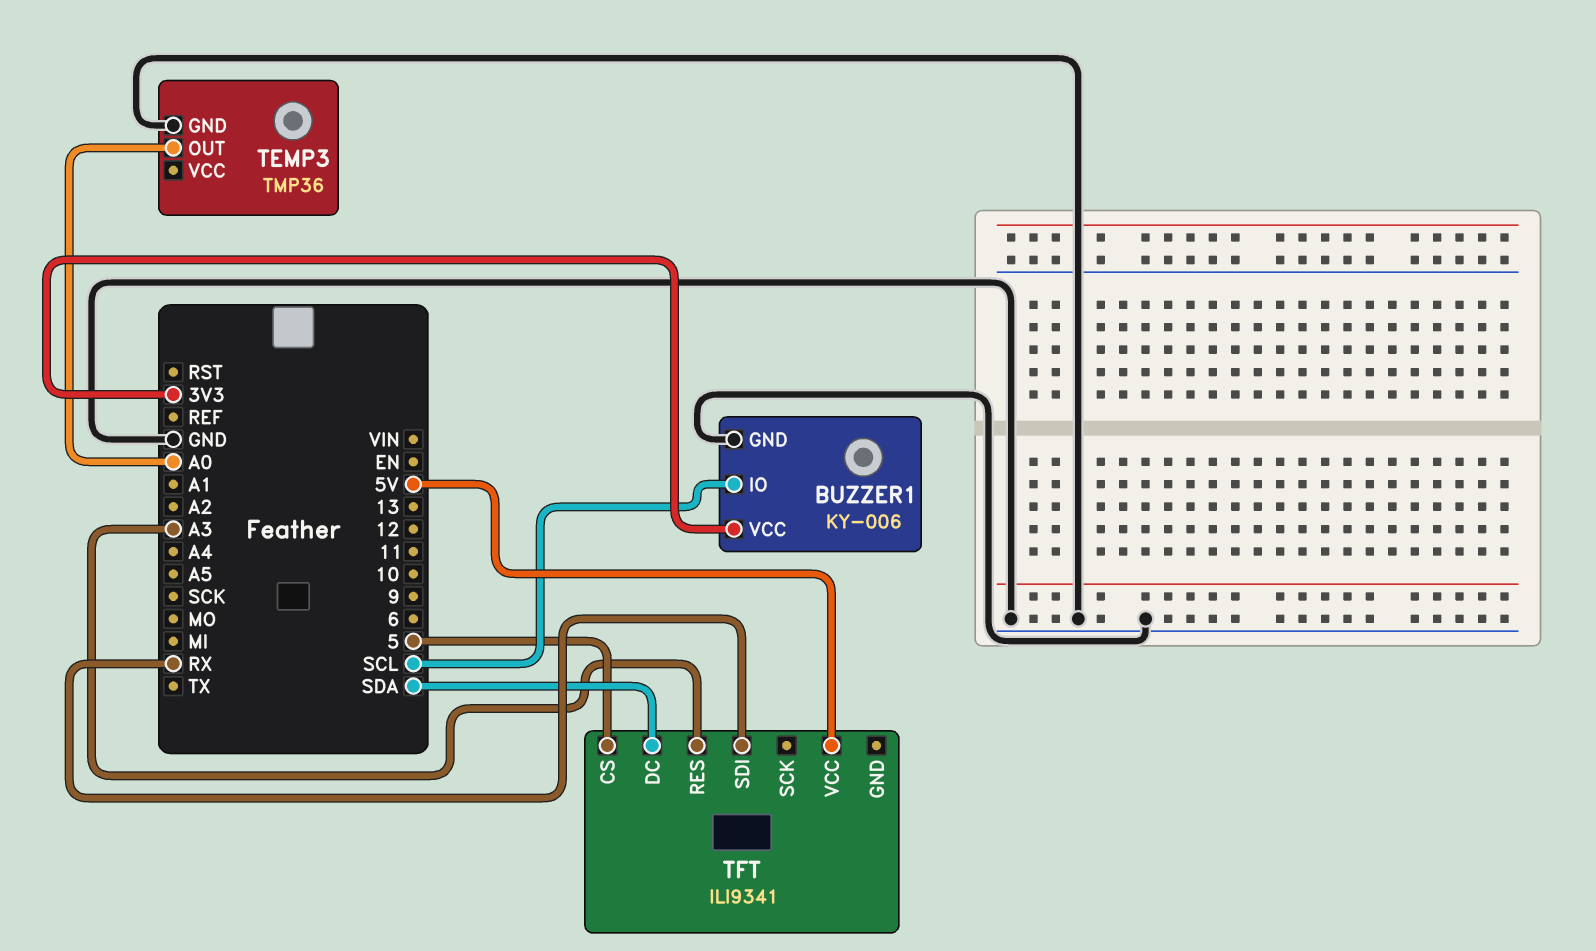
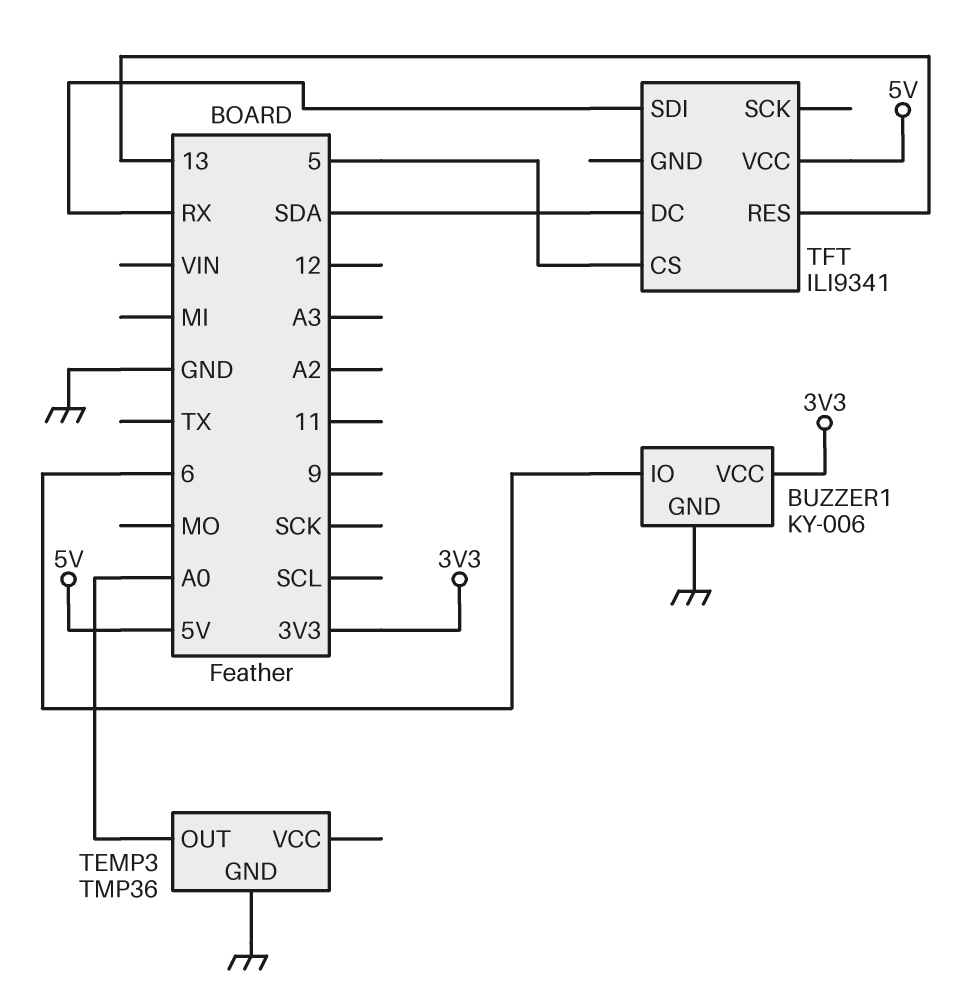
BUZZER1 pin IO: SCL -> 6
TFT pin RES: A3 -> 13

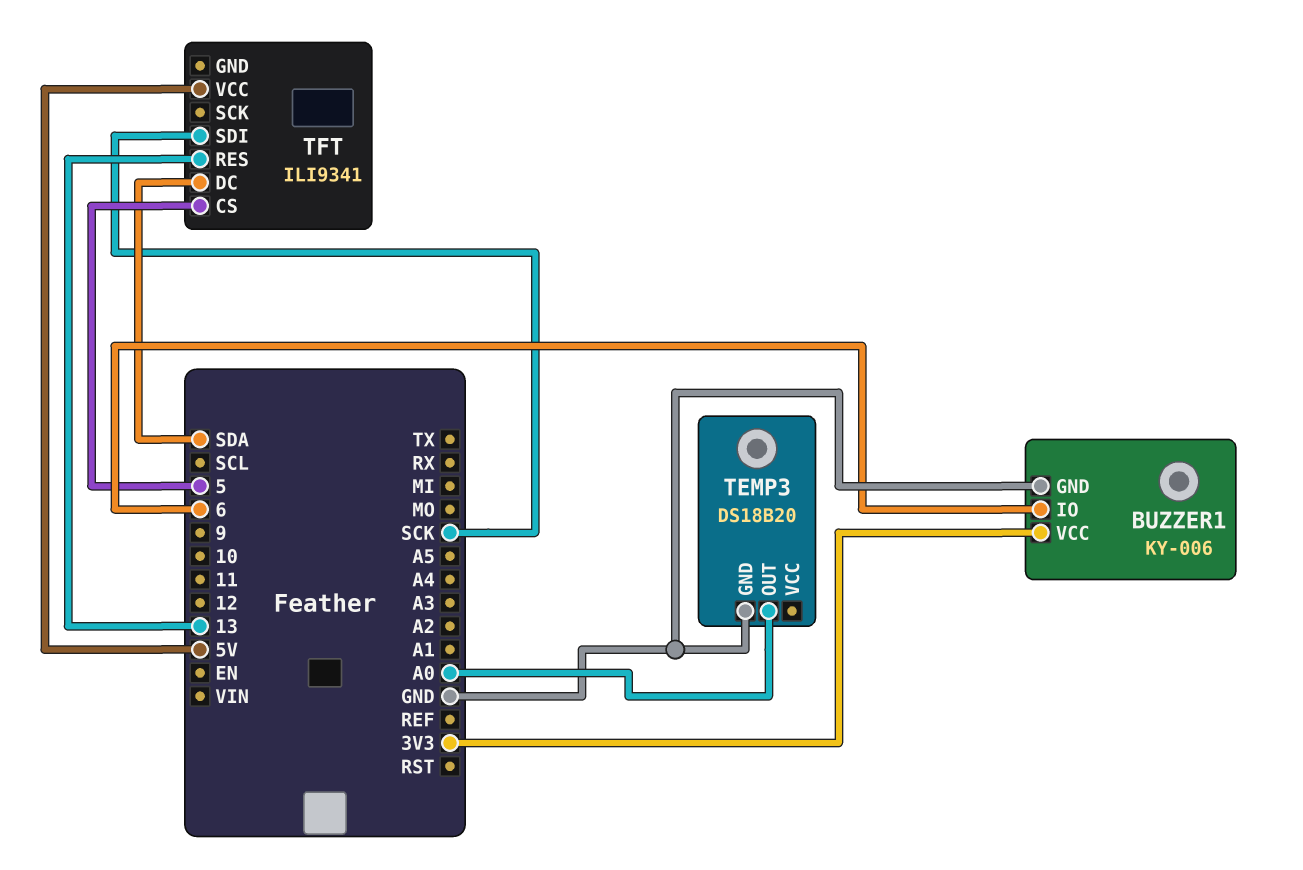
TEMP3: TMP36 -> DS18B20
TFT pin SDI: RX -> SCK

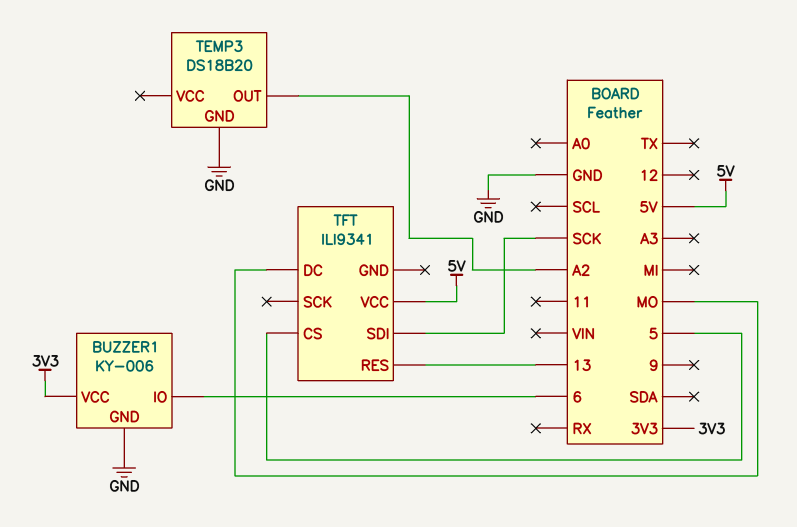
TEMP3 pin OUT: A0 -> A2
TFT pin DC: SDA -> MO

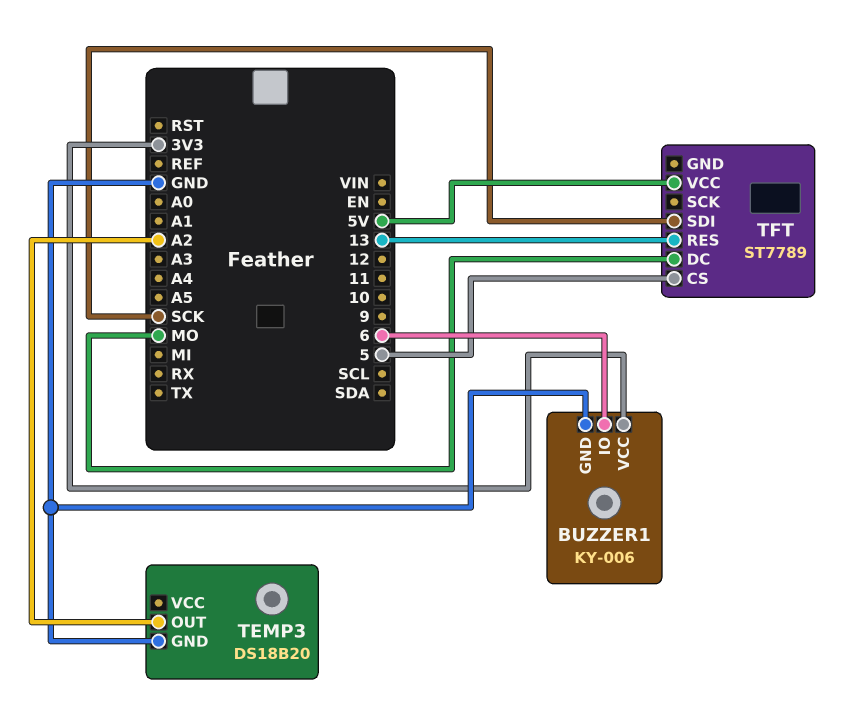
TFT: ILI9341 -> ST7789

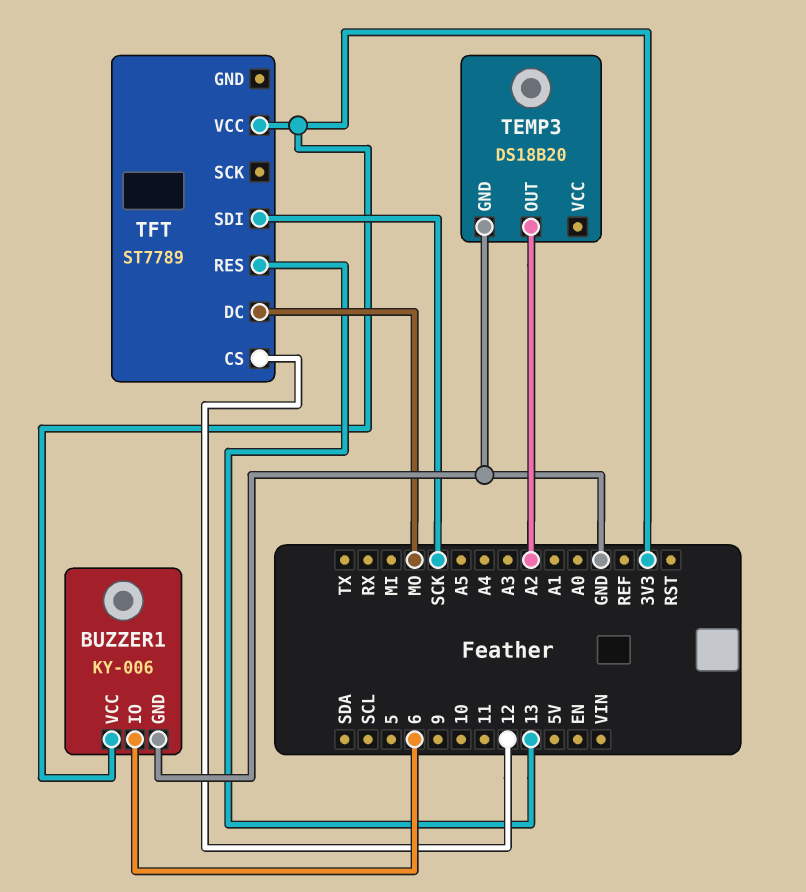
TFT pin CS: 5 -> 12
TFT pin VCC: 5V -> 3V3

